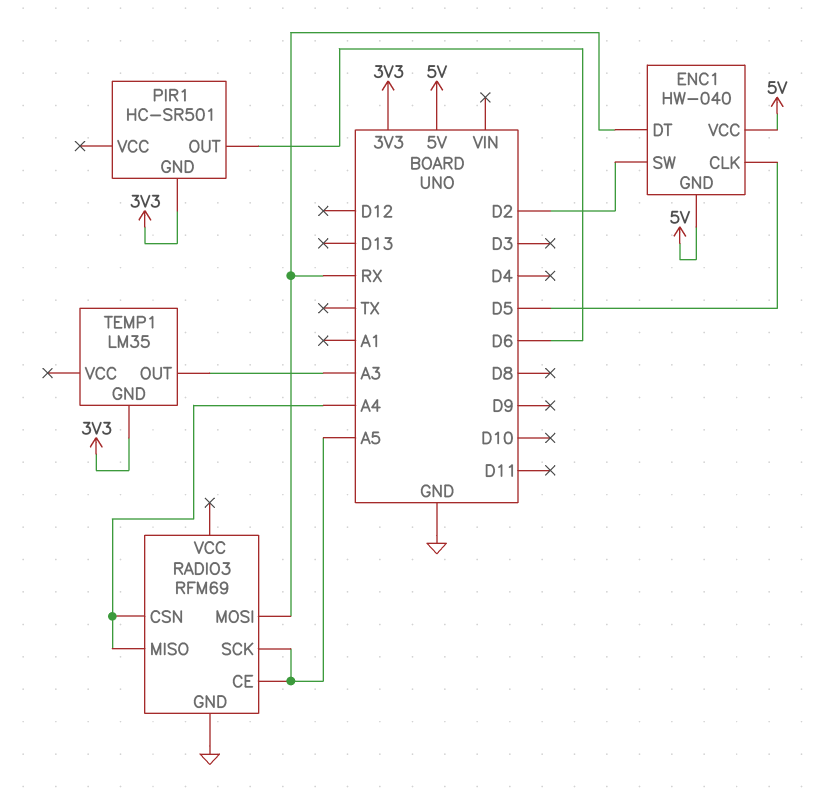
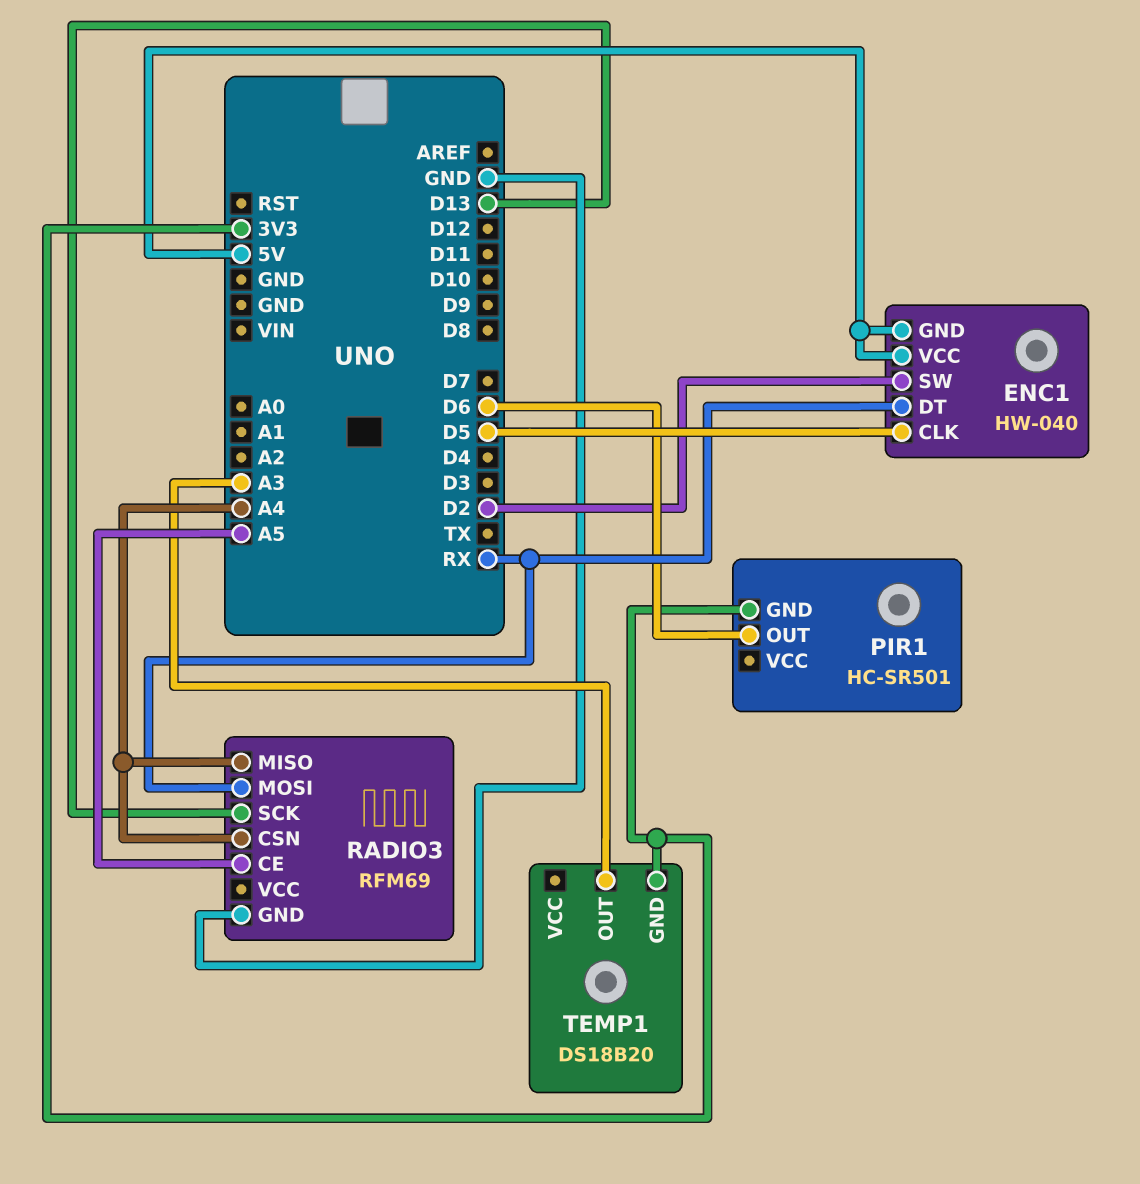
RADIO3 pin SCK: A5 -> D13
TEMP1: LM35 -> DS18B20

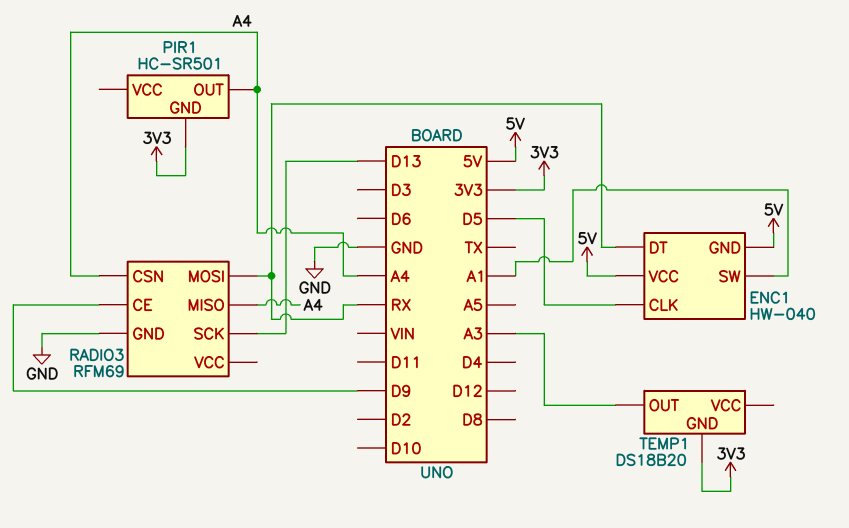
ENC1 pin SW: D2 -> A1
PIR1 pin OUT: D6 -> A4
RADIO3 pin CE: A5 -> D9

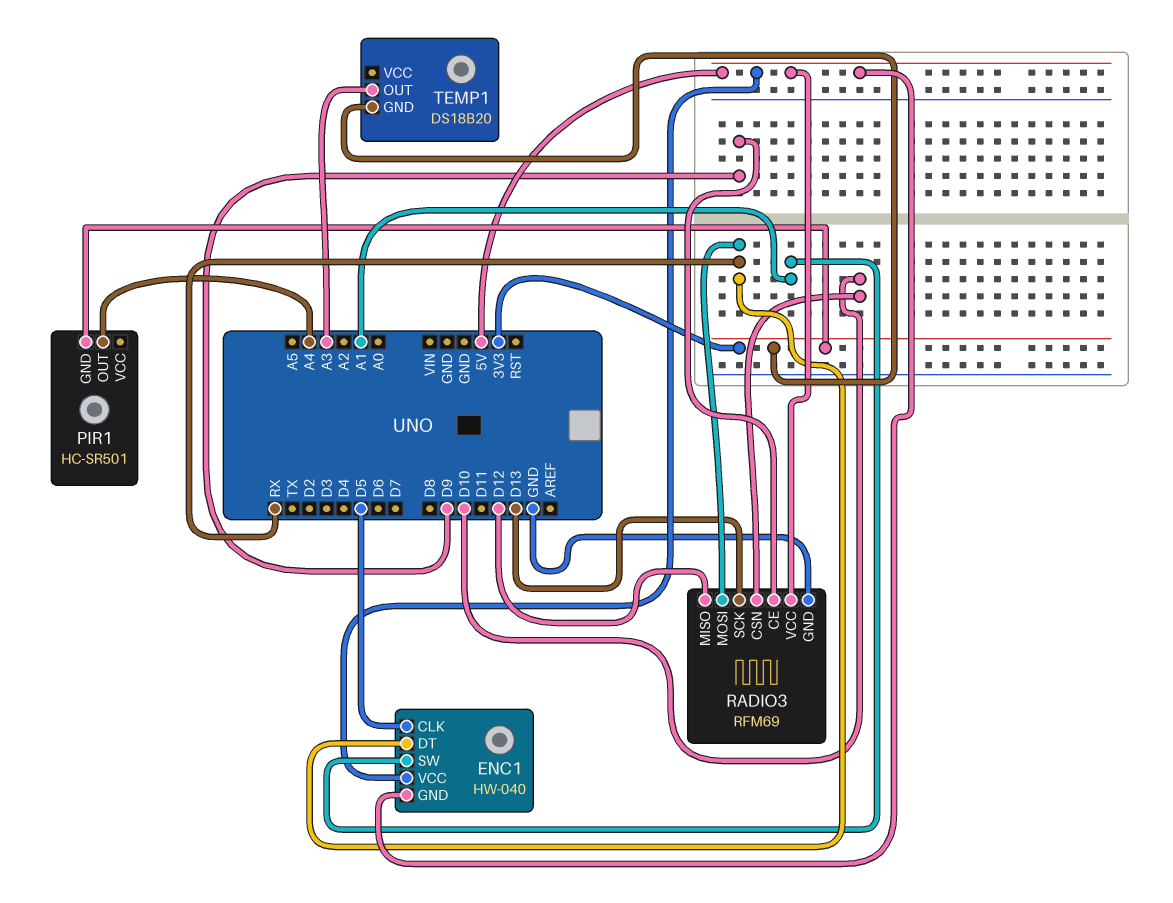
RADIO3 pin CSN: A4 -> D10
RADIO3 pin MISO: A4 -> D12
RADIO3 pin VCC: none -> 5V

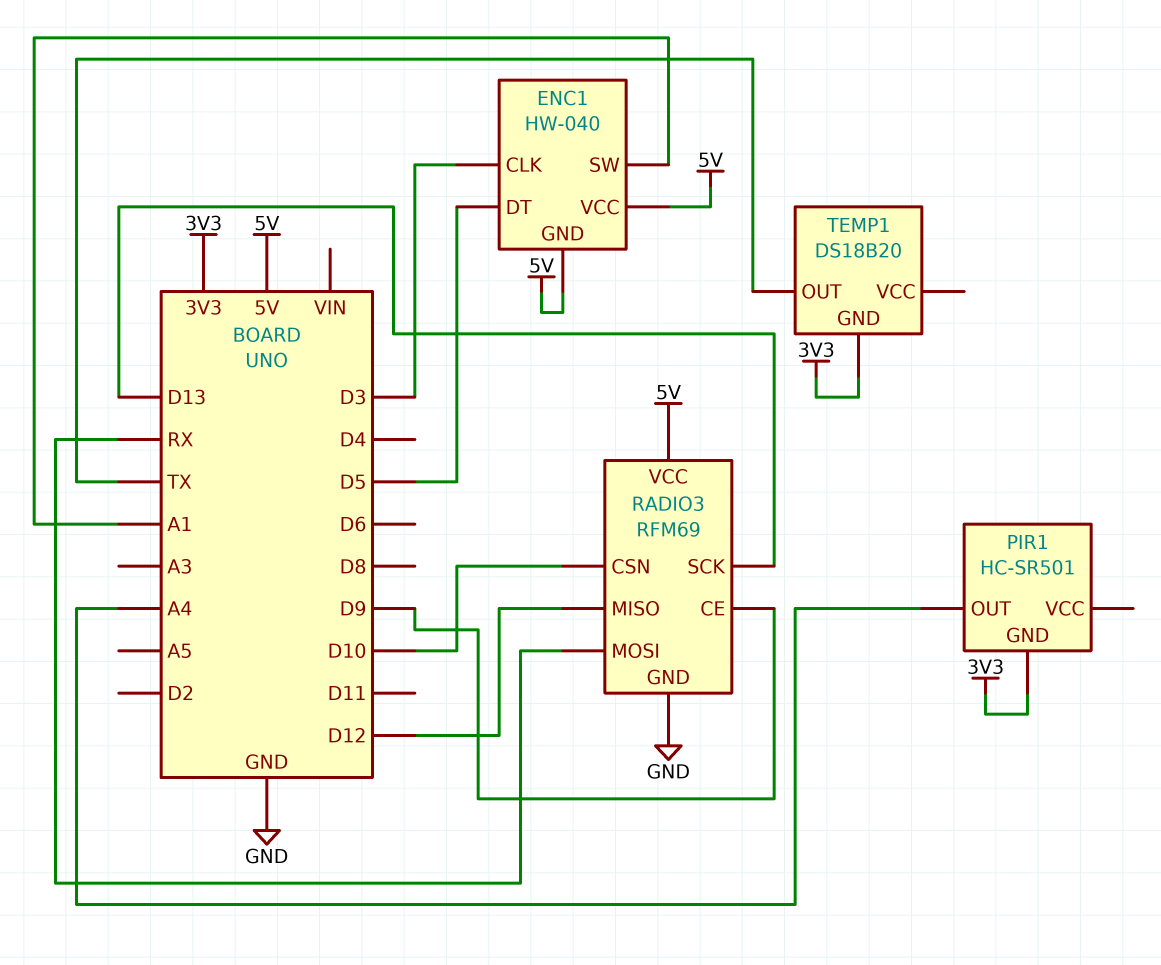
ENC1 pin CLK: D5 -> D3
ENC1 pin DT: RX -> D5
TEMP1 pin OUT: A3 -> TX

